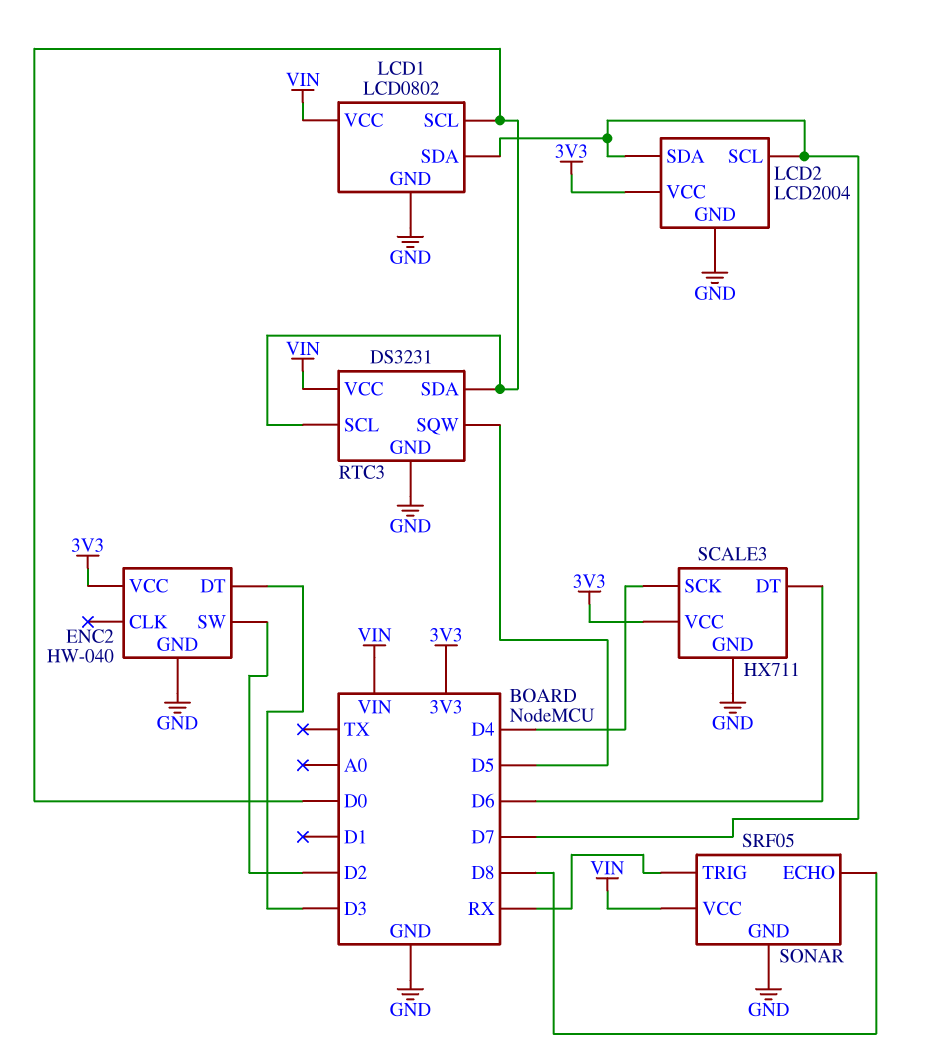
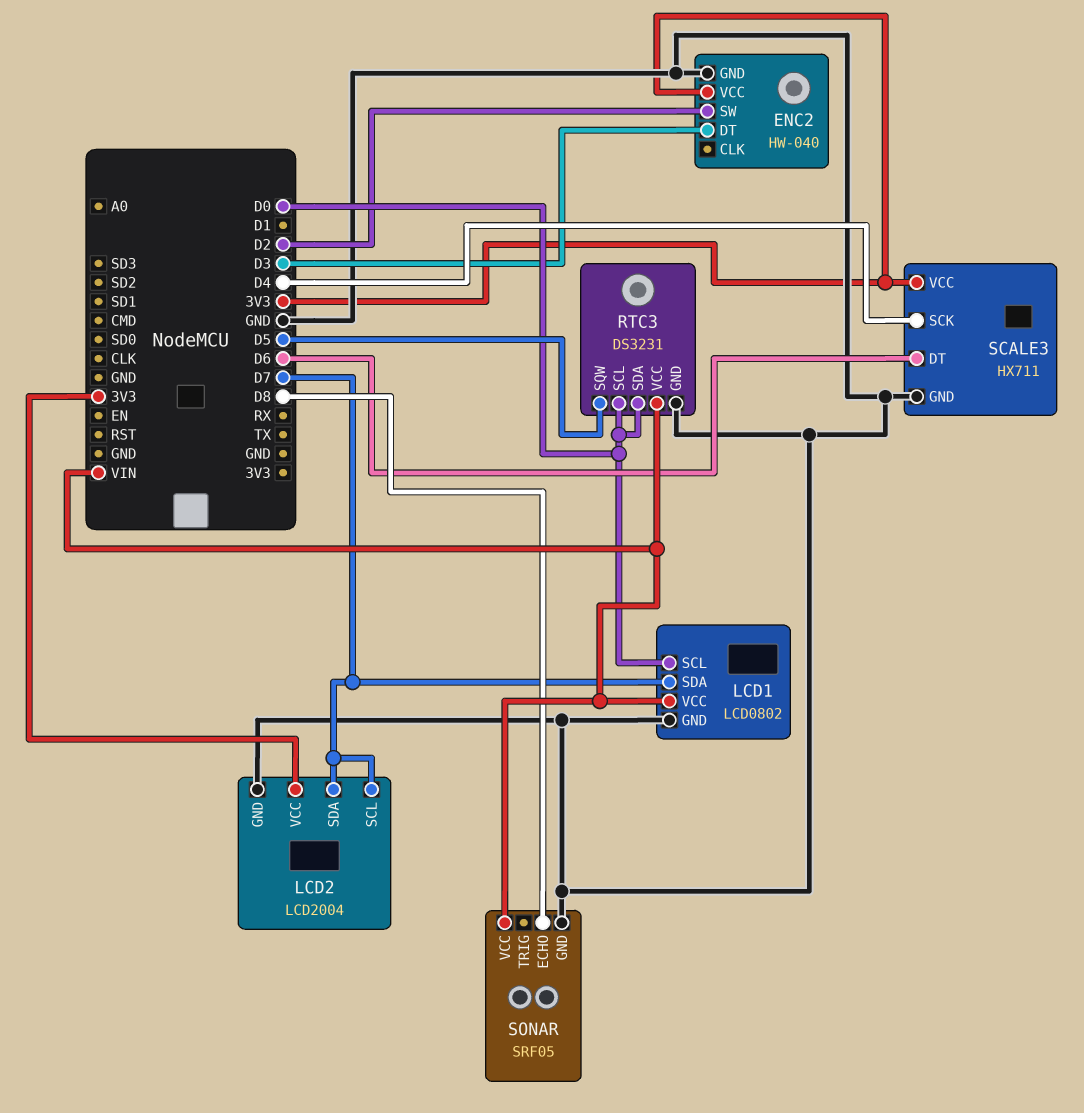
SONAR pin TRIG: RX -> none

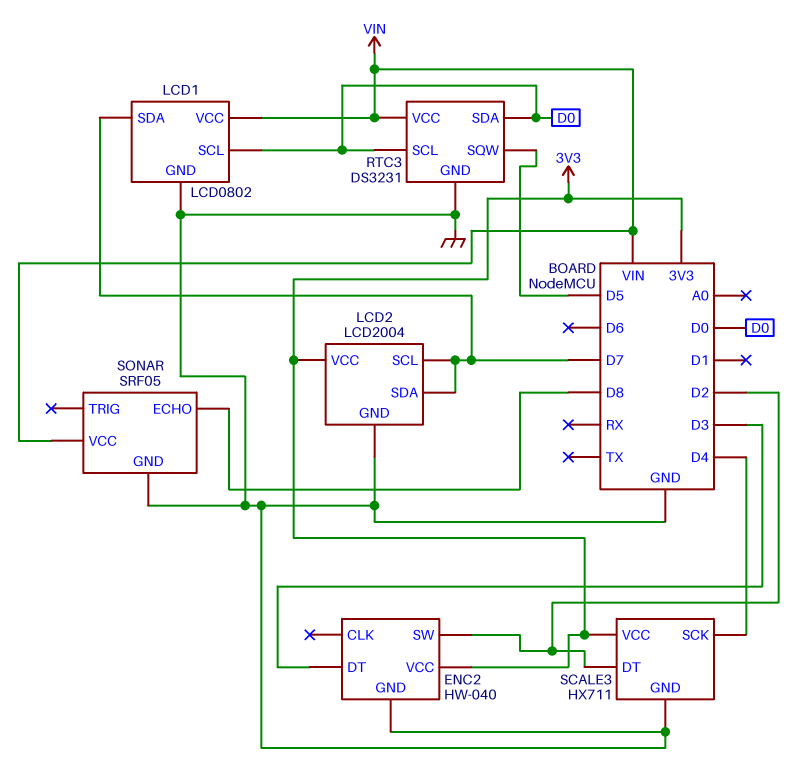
SCALE3 pin DT: D6 -> D2

